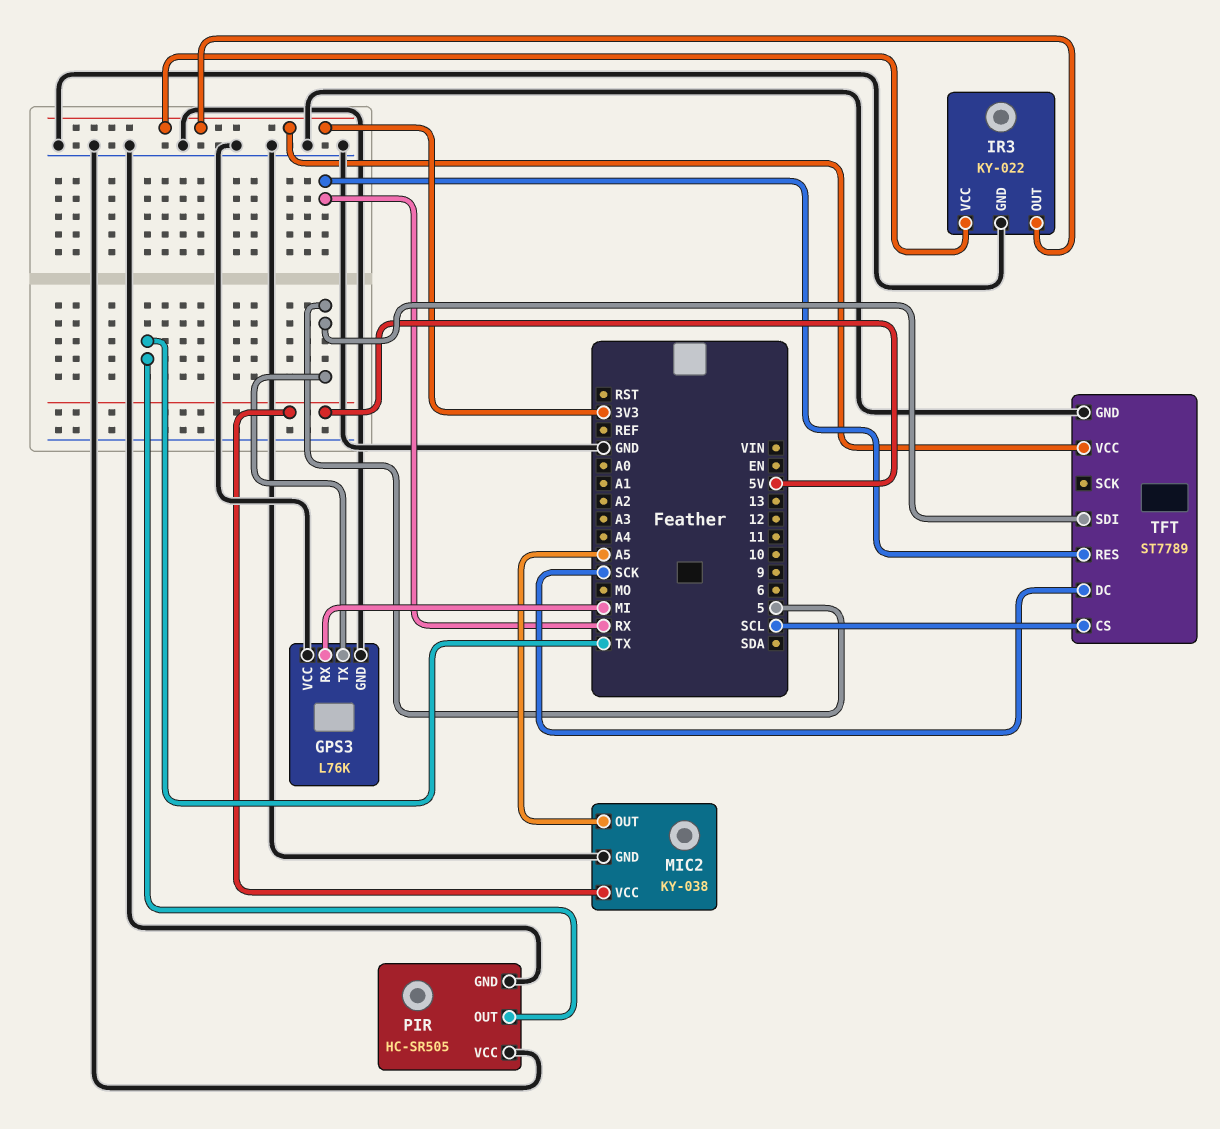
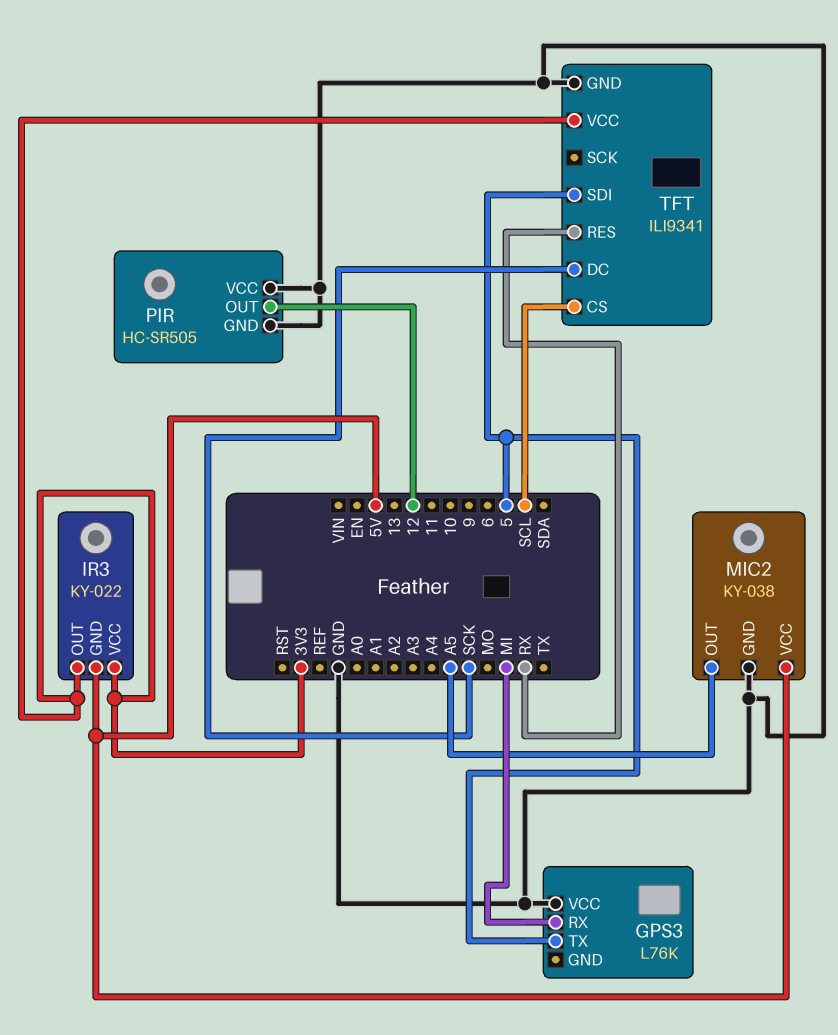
GPS3 pin GND: GND -> none
IR3 pin GND: GND -> 5V
PIR pin OUT: TX -> 12
TFT: ST7789 -> ILI9341

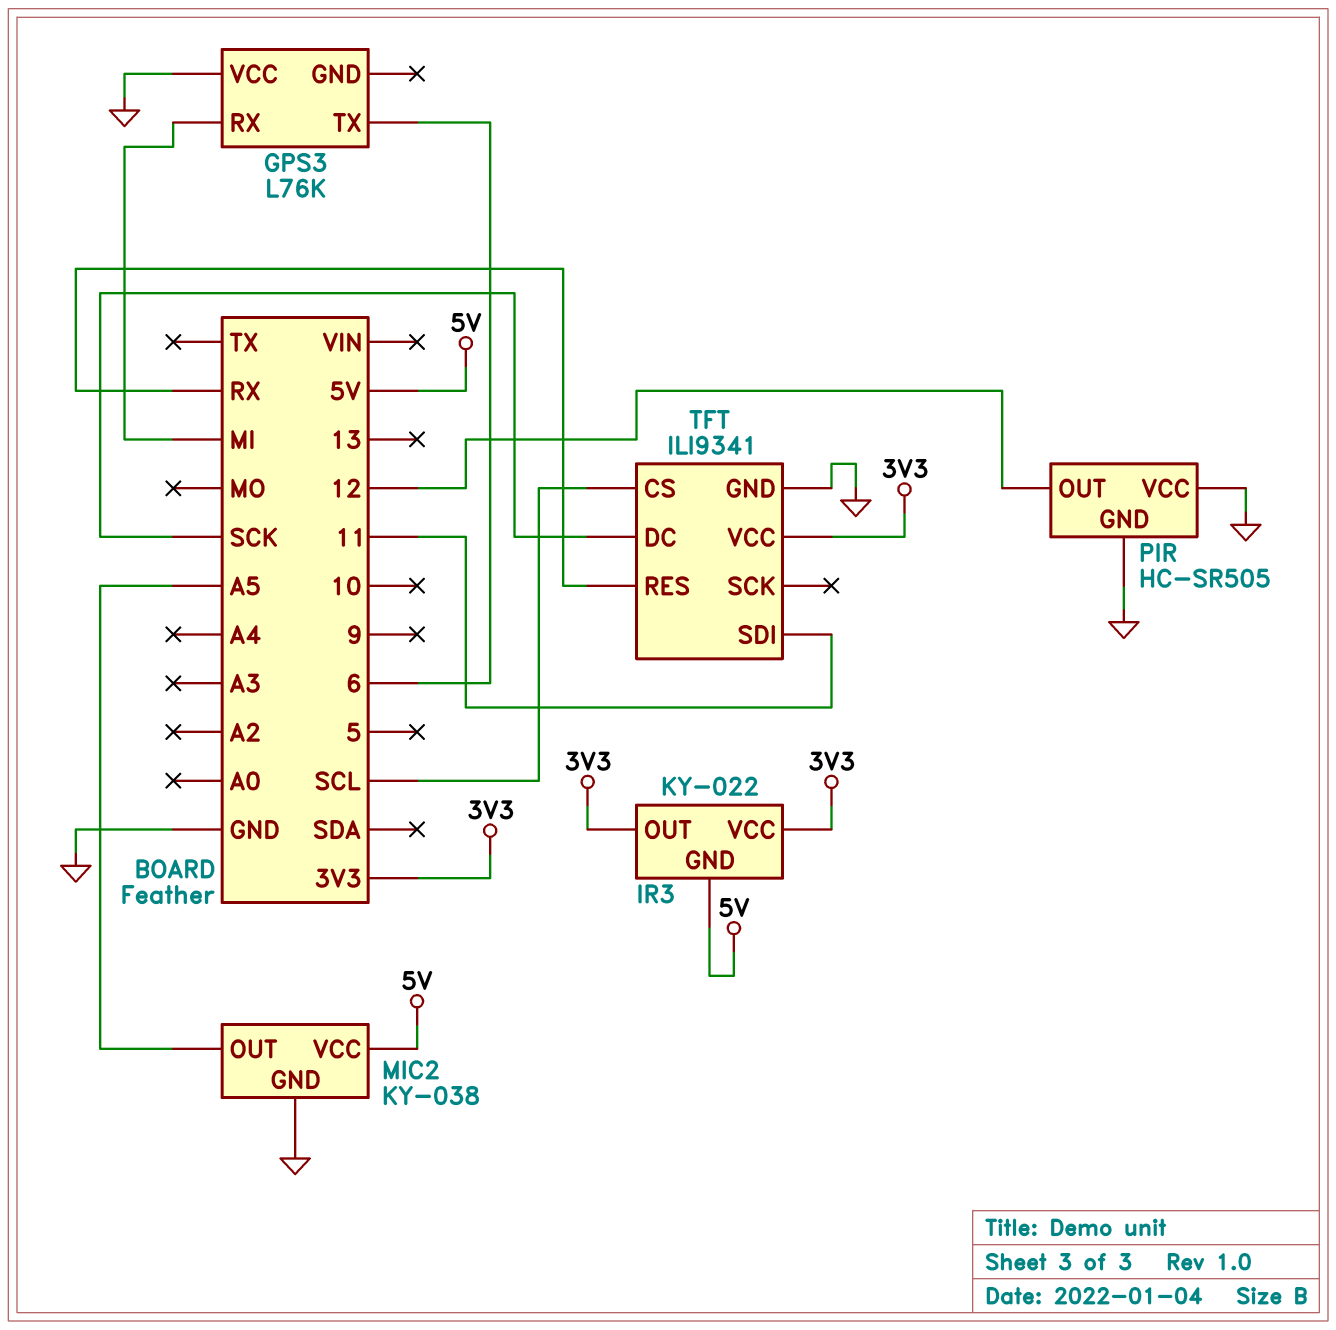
GPS3 pin TX: 5 -> 6
TFT pin SDI: 5 -> 11

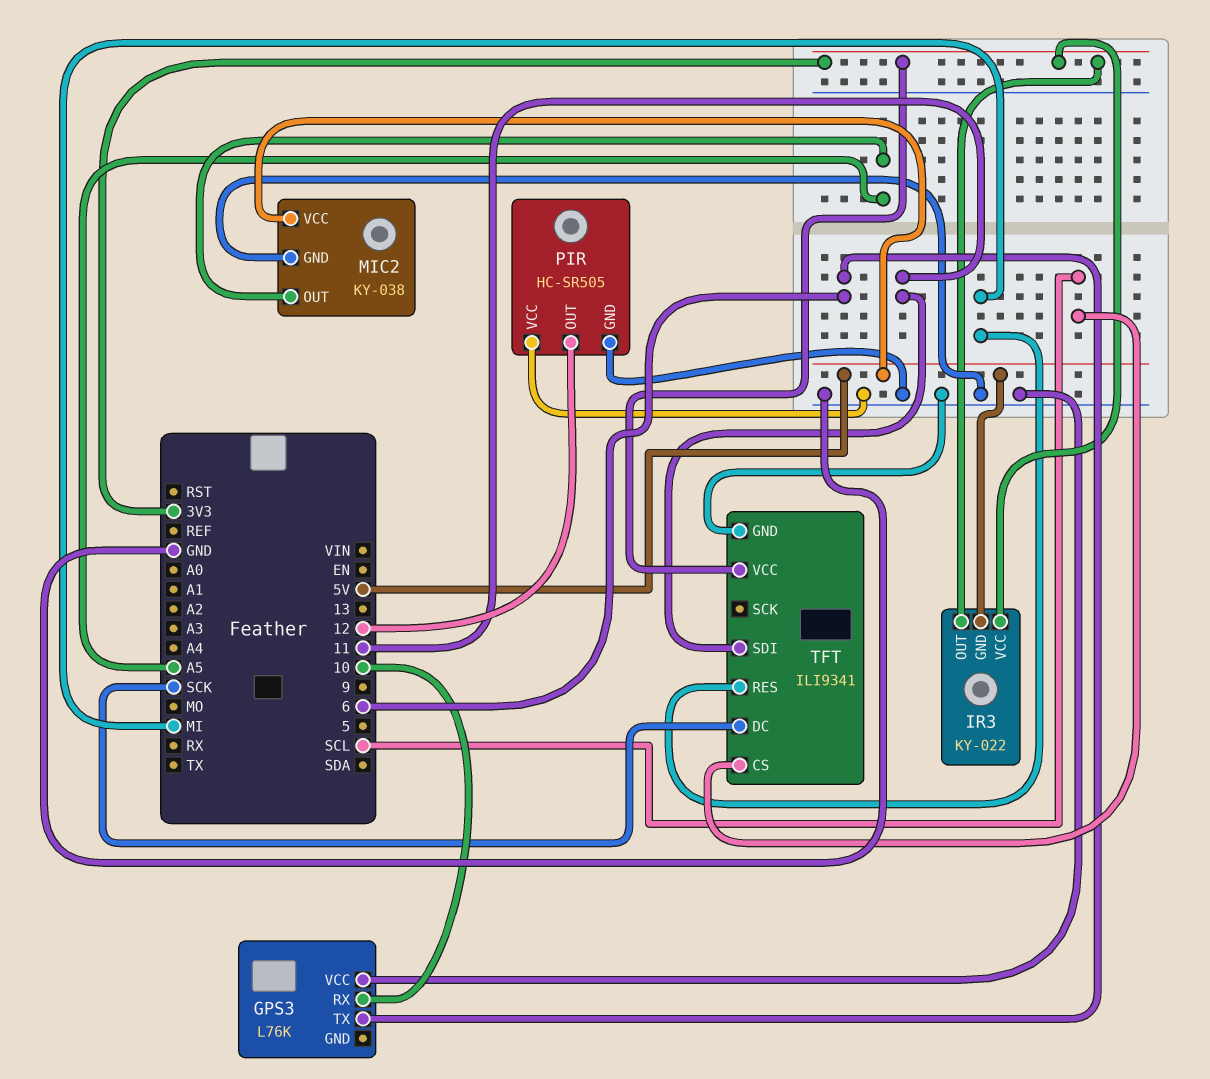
GPS3 pin RX: MI -> 10
TFT pin RES: RX -> MI

